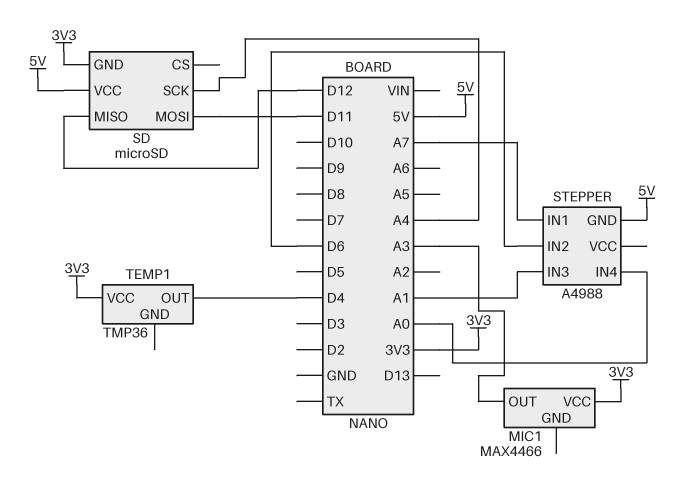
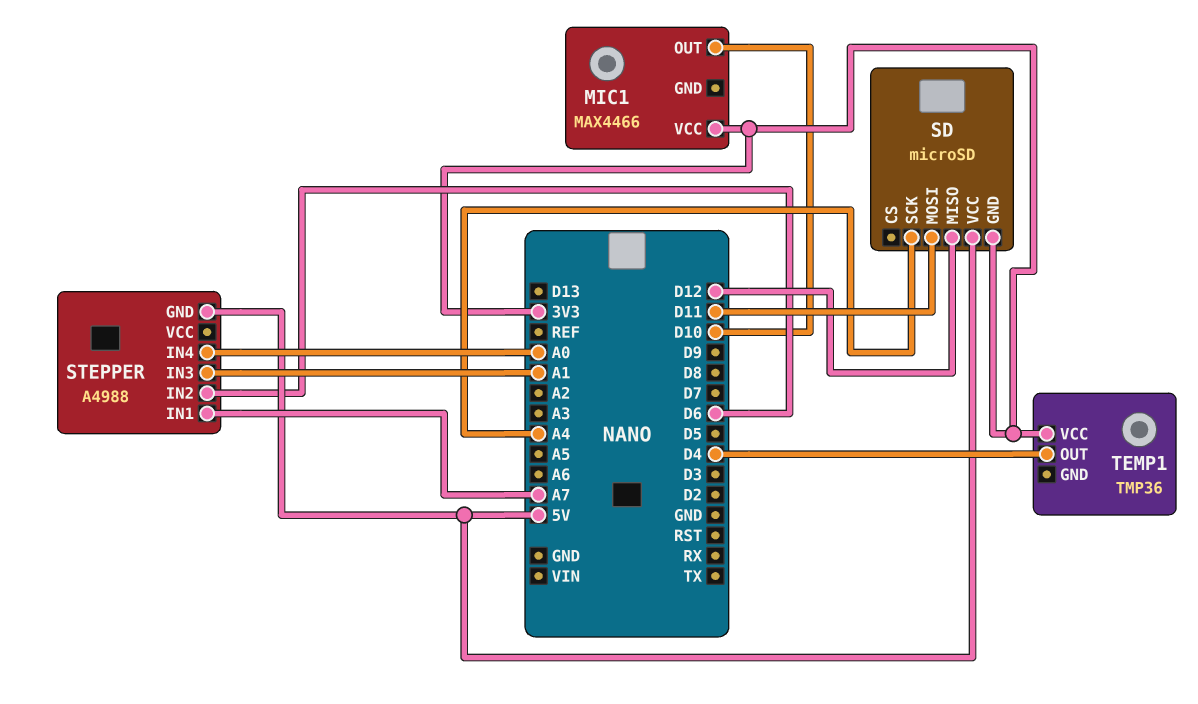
MIC1 pin OUT: A3 -> D10

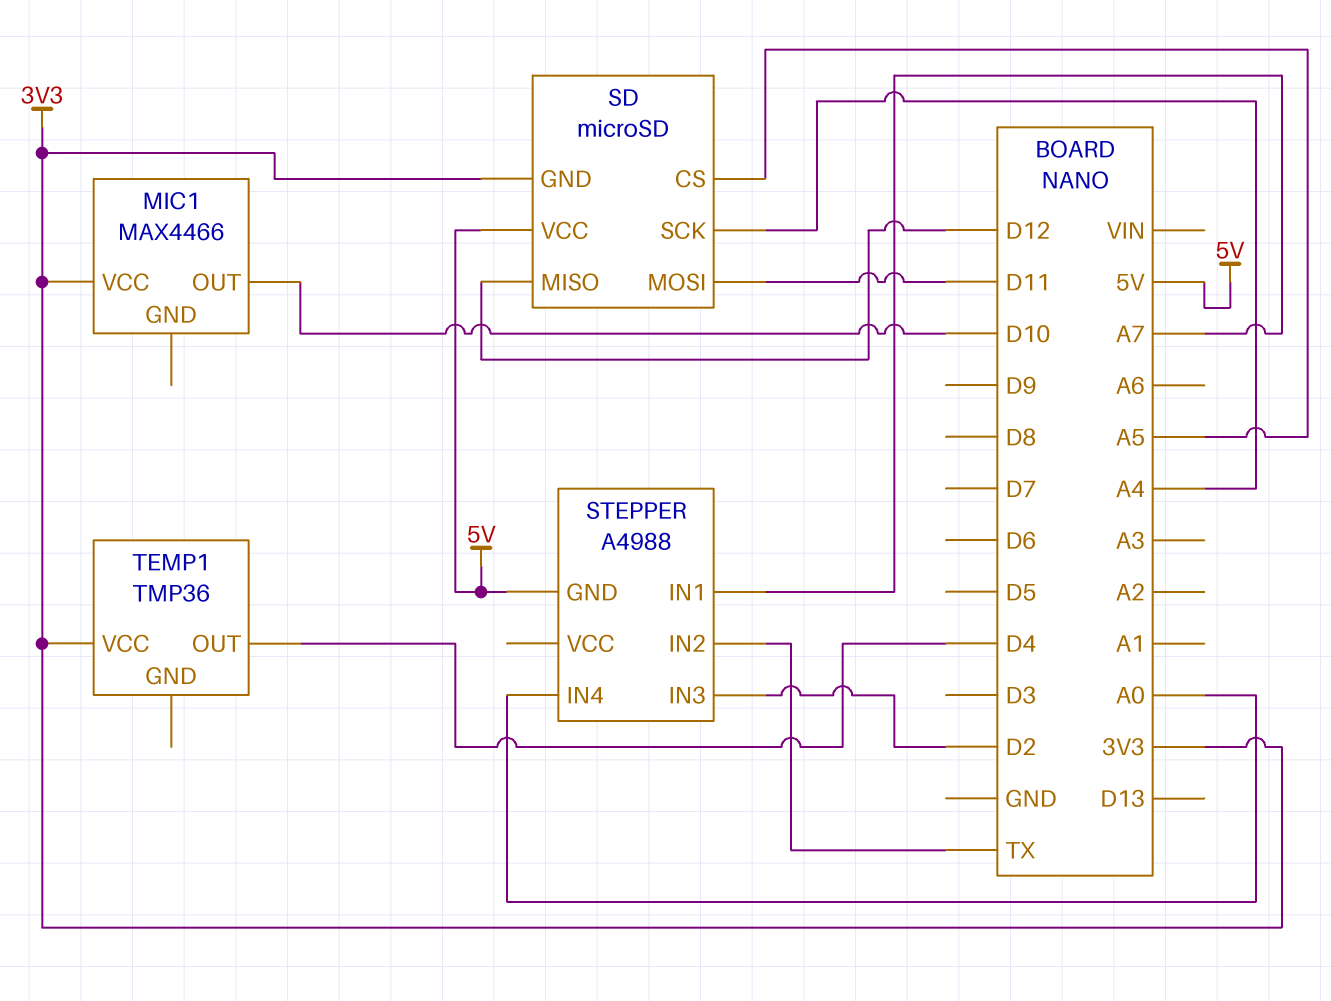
SD pin CS: none -> A5
STEPPER pin IN2: D6 -> TX
STEPPER pin IN3: A1 -> D2

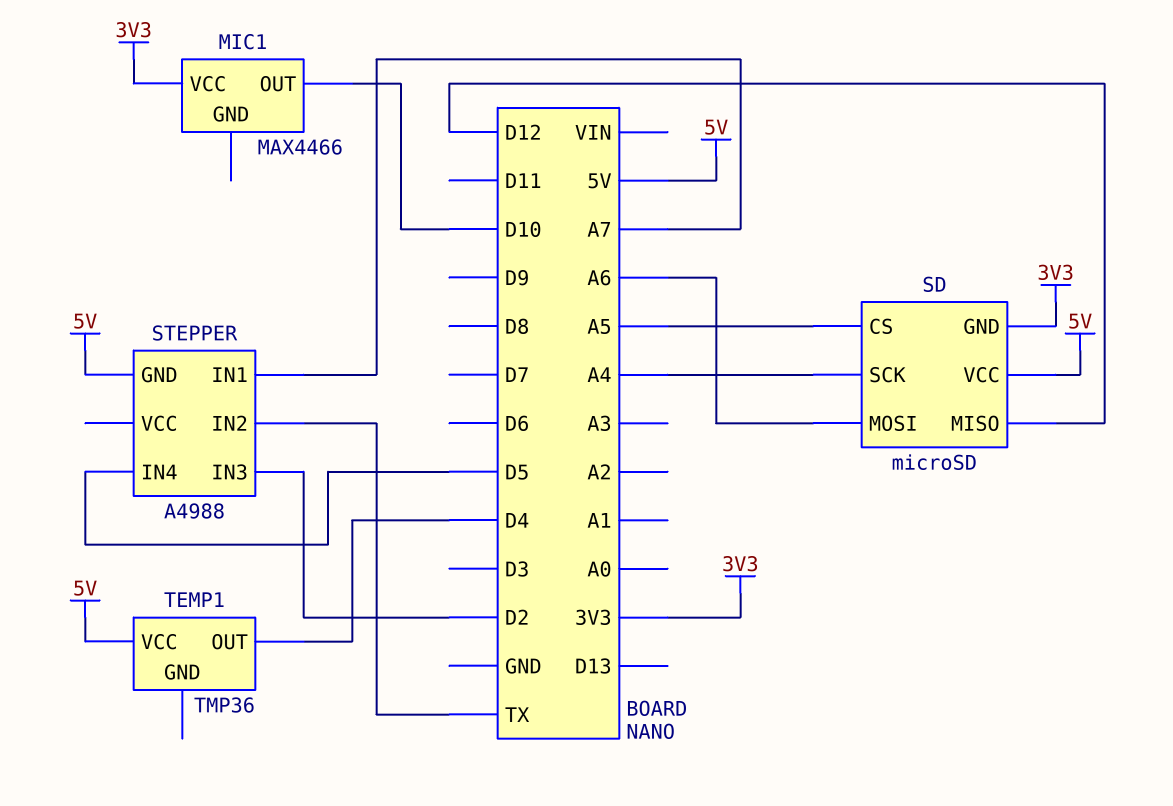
SD pin MOSI: D11 -> A6
STEPPER pin IN4: A0 -> D5
TEMP1 pin VCC: 3V3 -> 5V

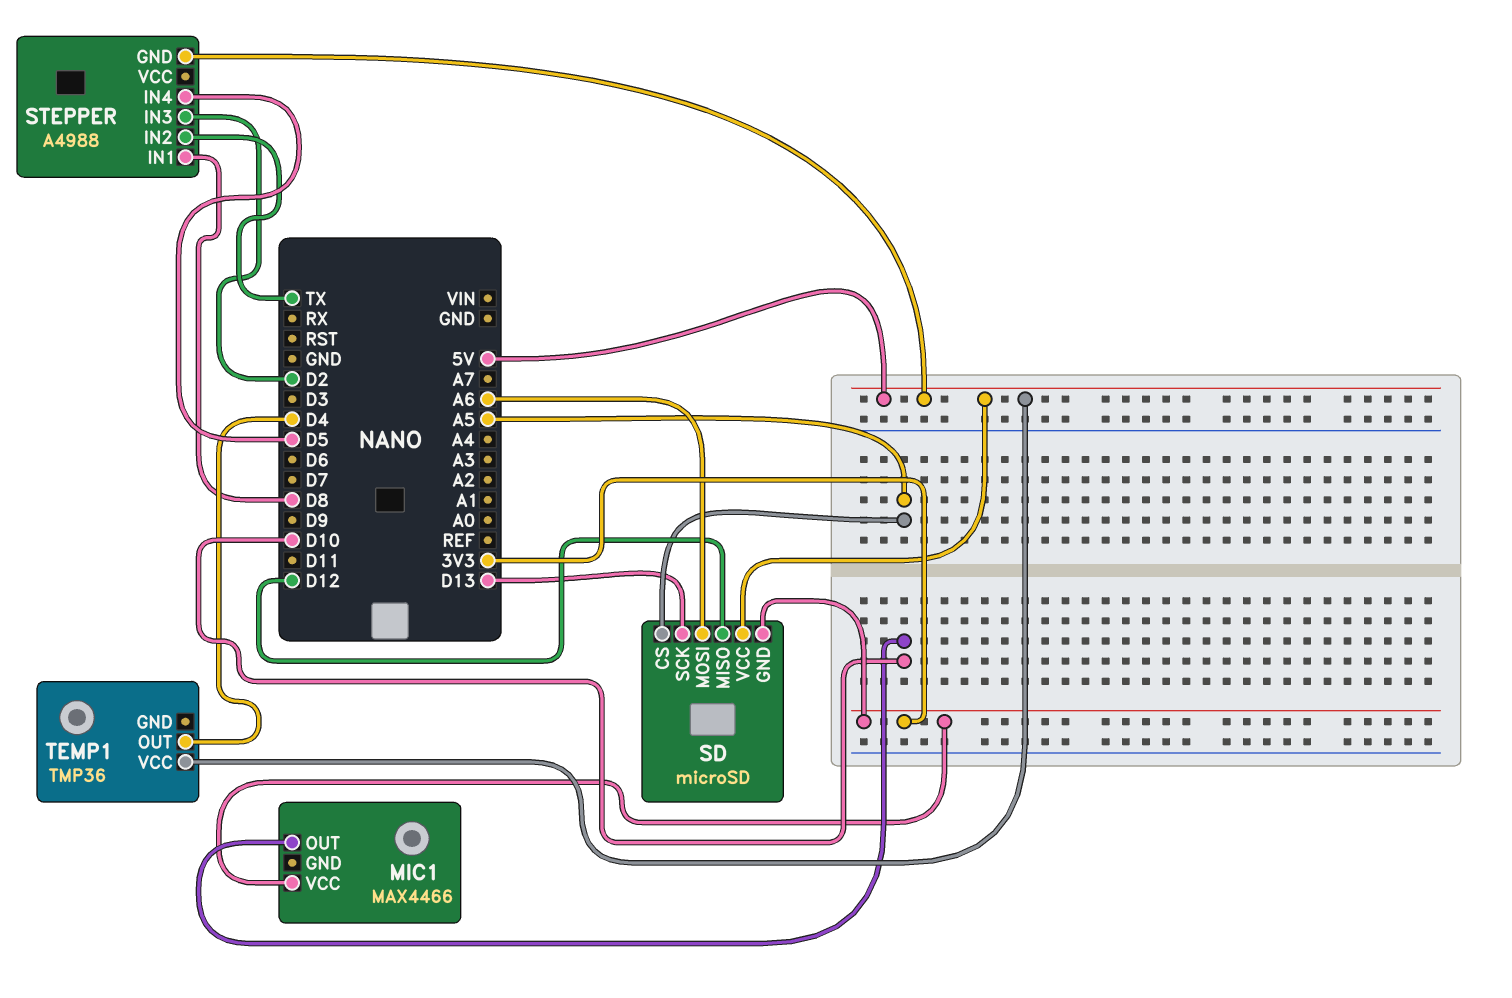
SD pin SCK: A4 -> D13
STEPPER pin IN1: A7 -> D8

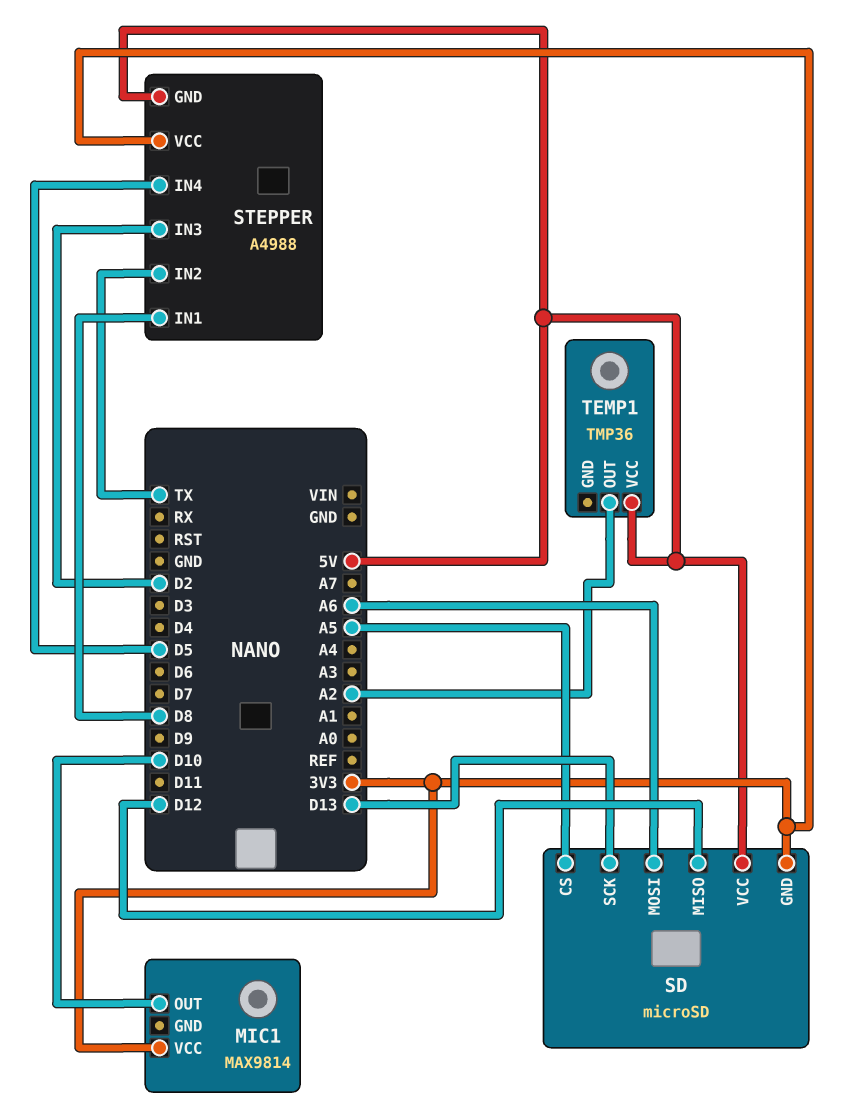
MIC1: MAX4466 -> MAX9814
STEPPER pin VCC: none -> 3V3
TEMP1 pin OUT: D4 -> A2

